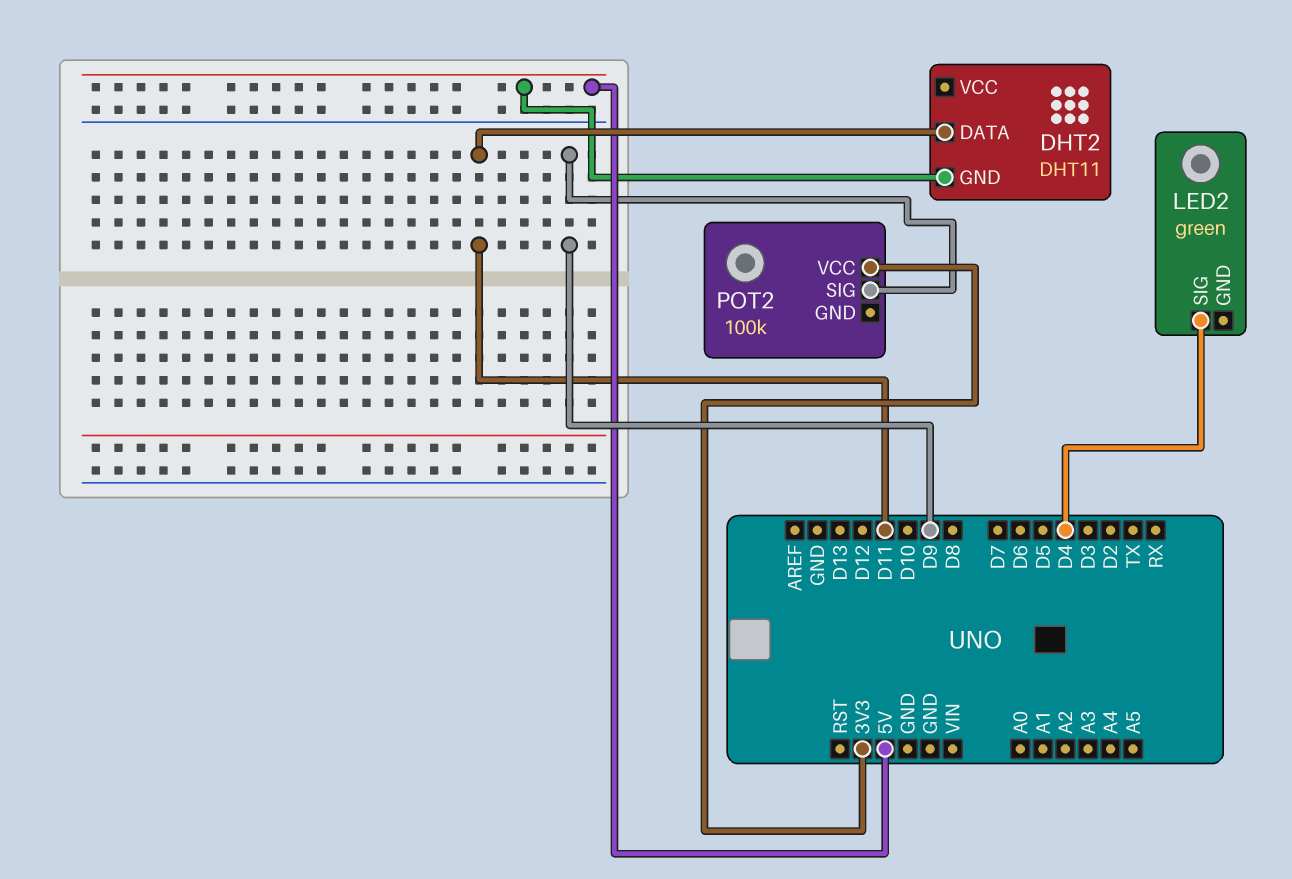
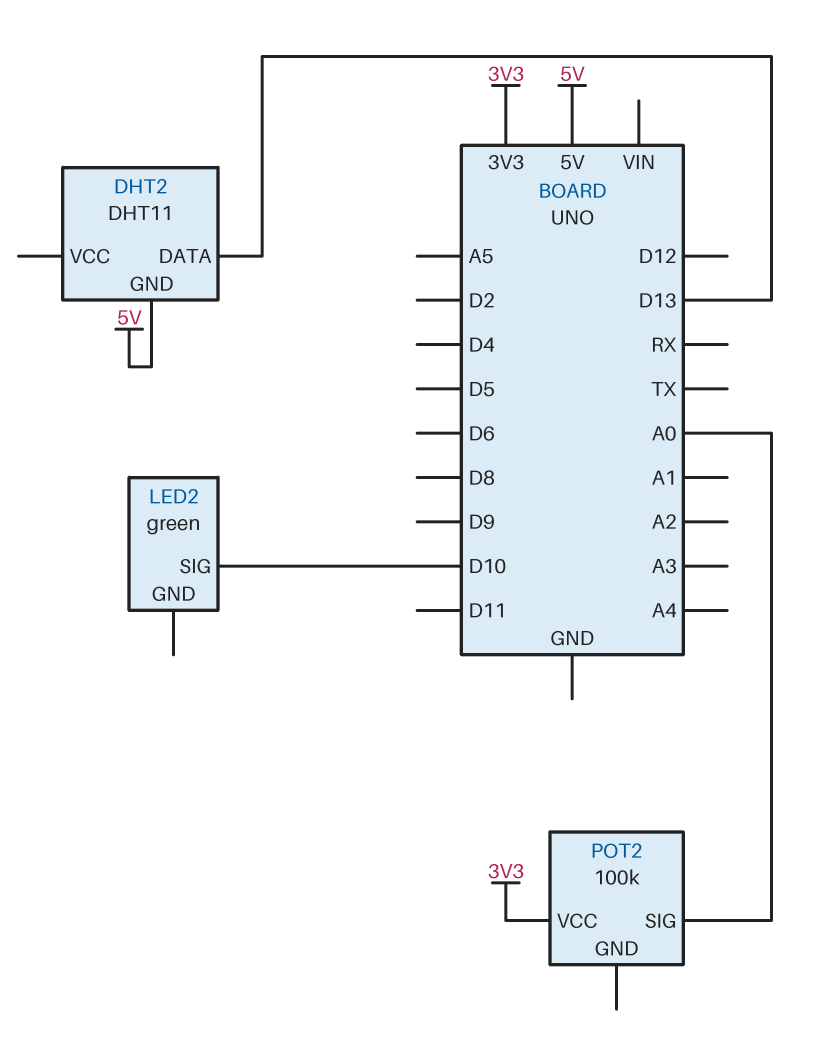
DHT2 pin DATA: D11 -> D13
LED2 pin SIG: D4 -> D10
POT2 pin SIG: D9 -> A0

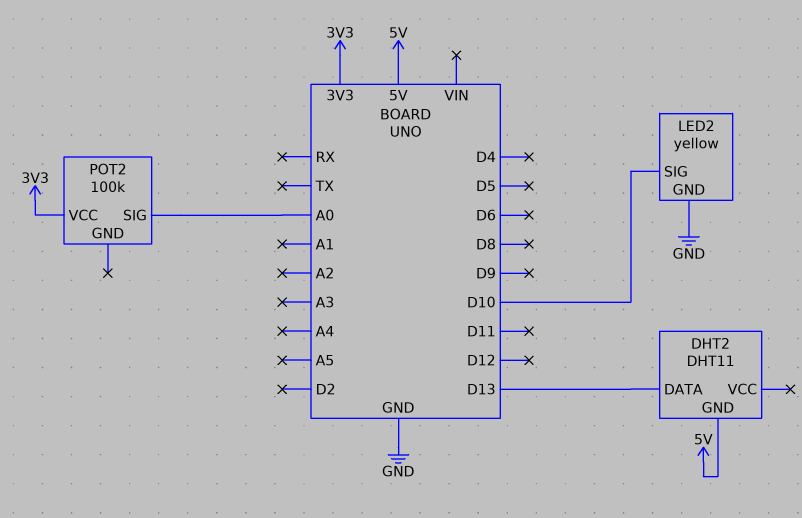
LED2: green -> yellow
LED2 pin GND: none -> GND

